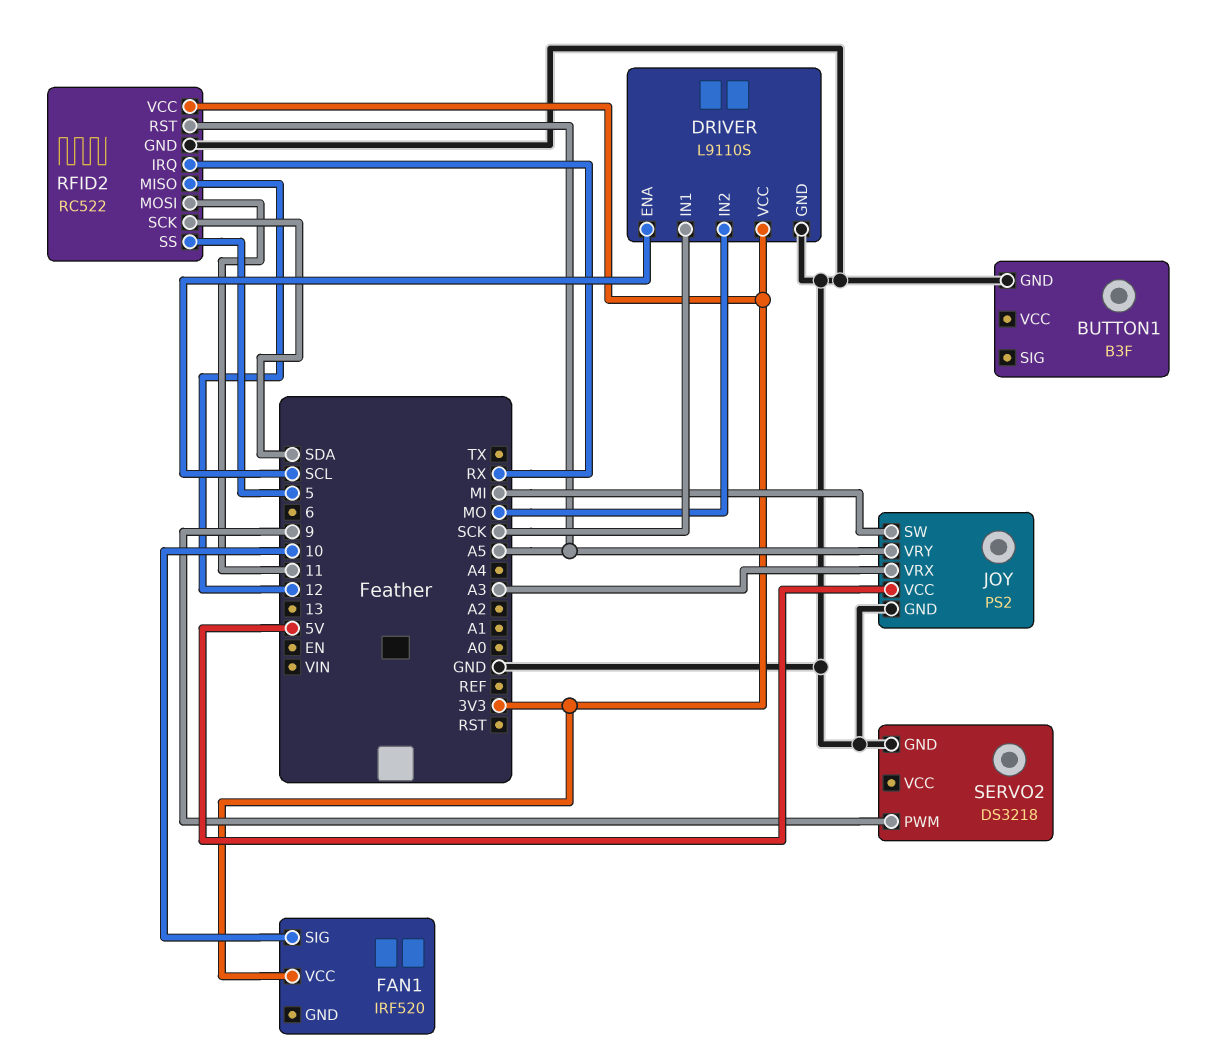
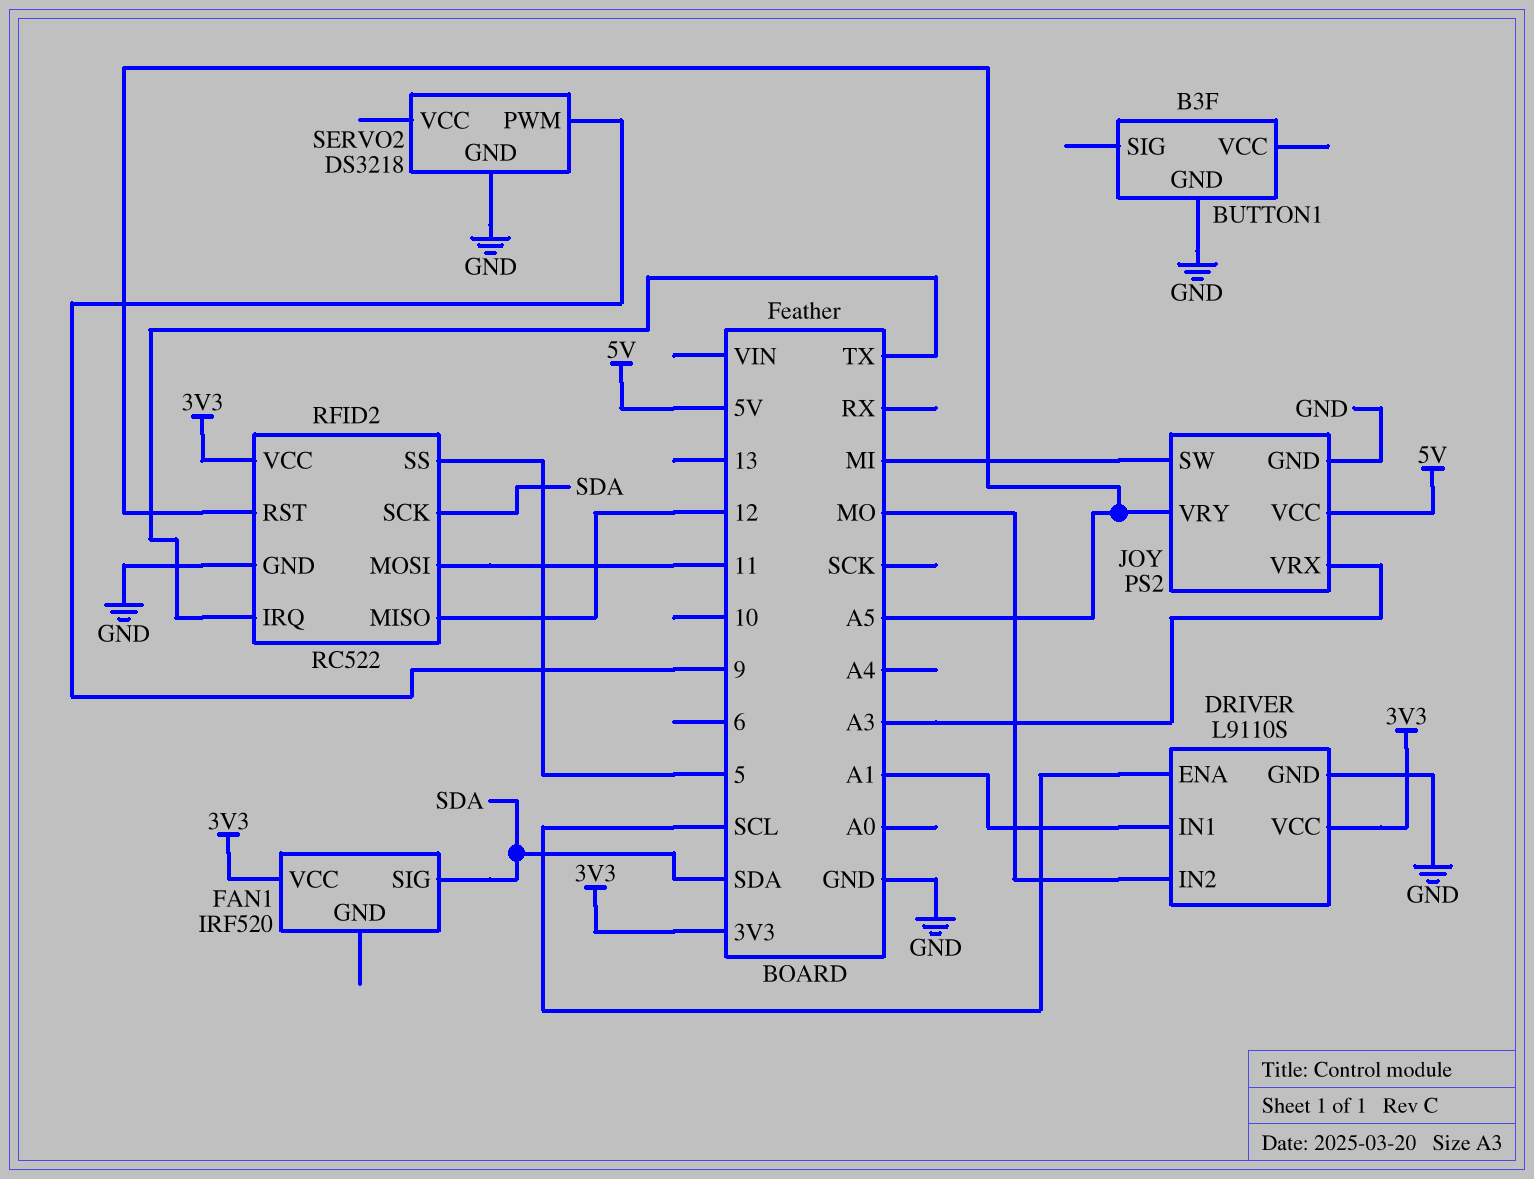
DRIVER pin IN1: SCK -> A1
FAN1 pin SIG: 10 -> SDA
RFID2 pin IRQ: RX -> TX

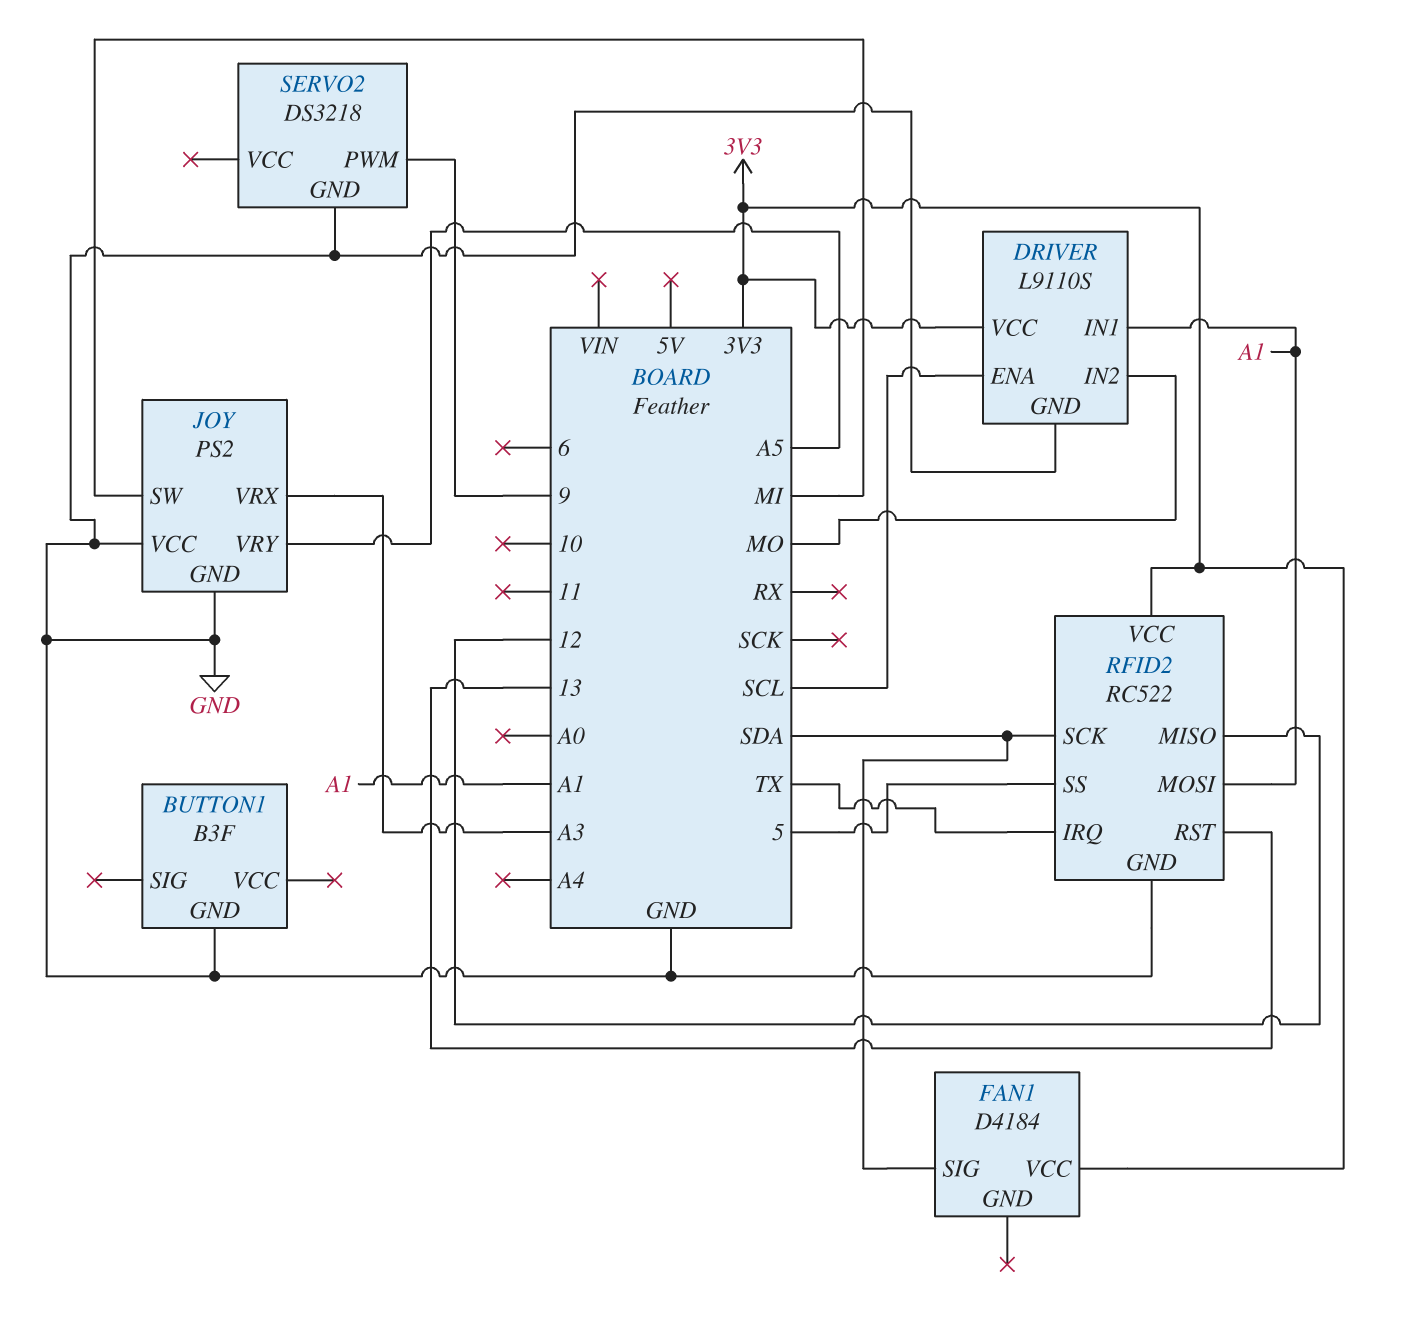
FAN1: IRF520 -> D4184
JOY pin VCC: 5V -> GND
RFID2 pin MOSI: 11 -> A1
RFID2 pin RST: A5 -> 13

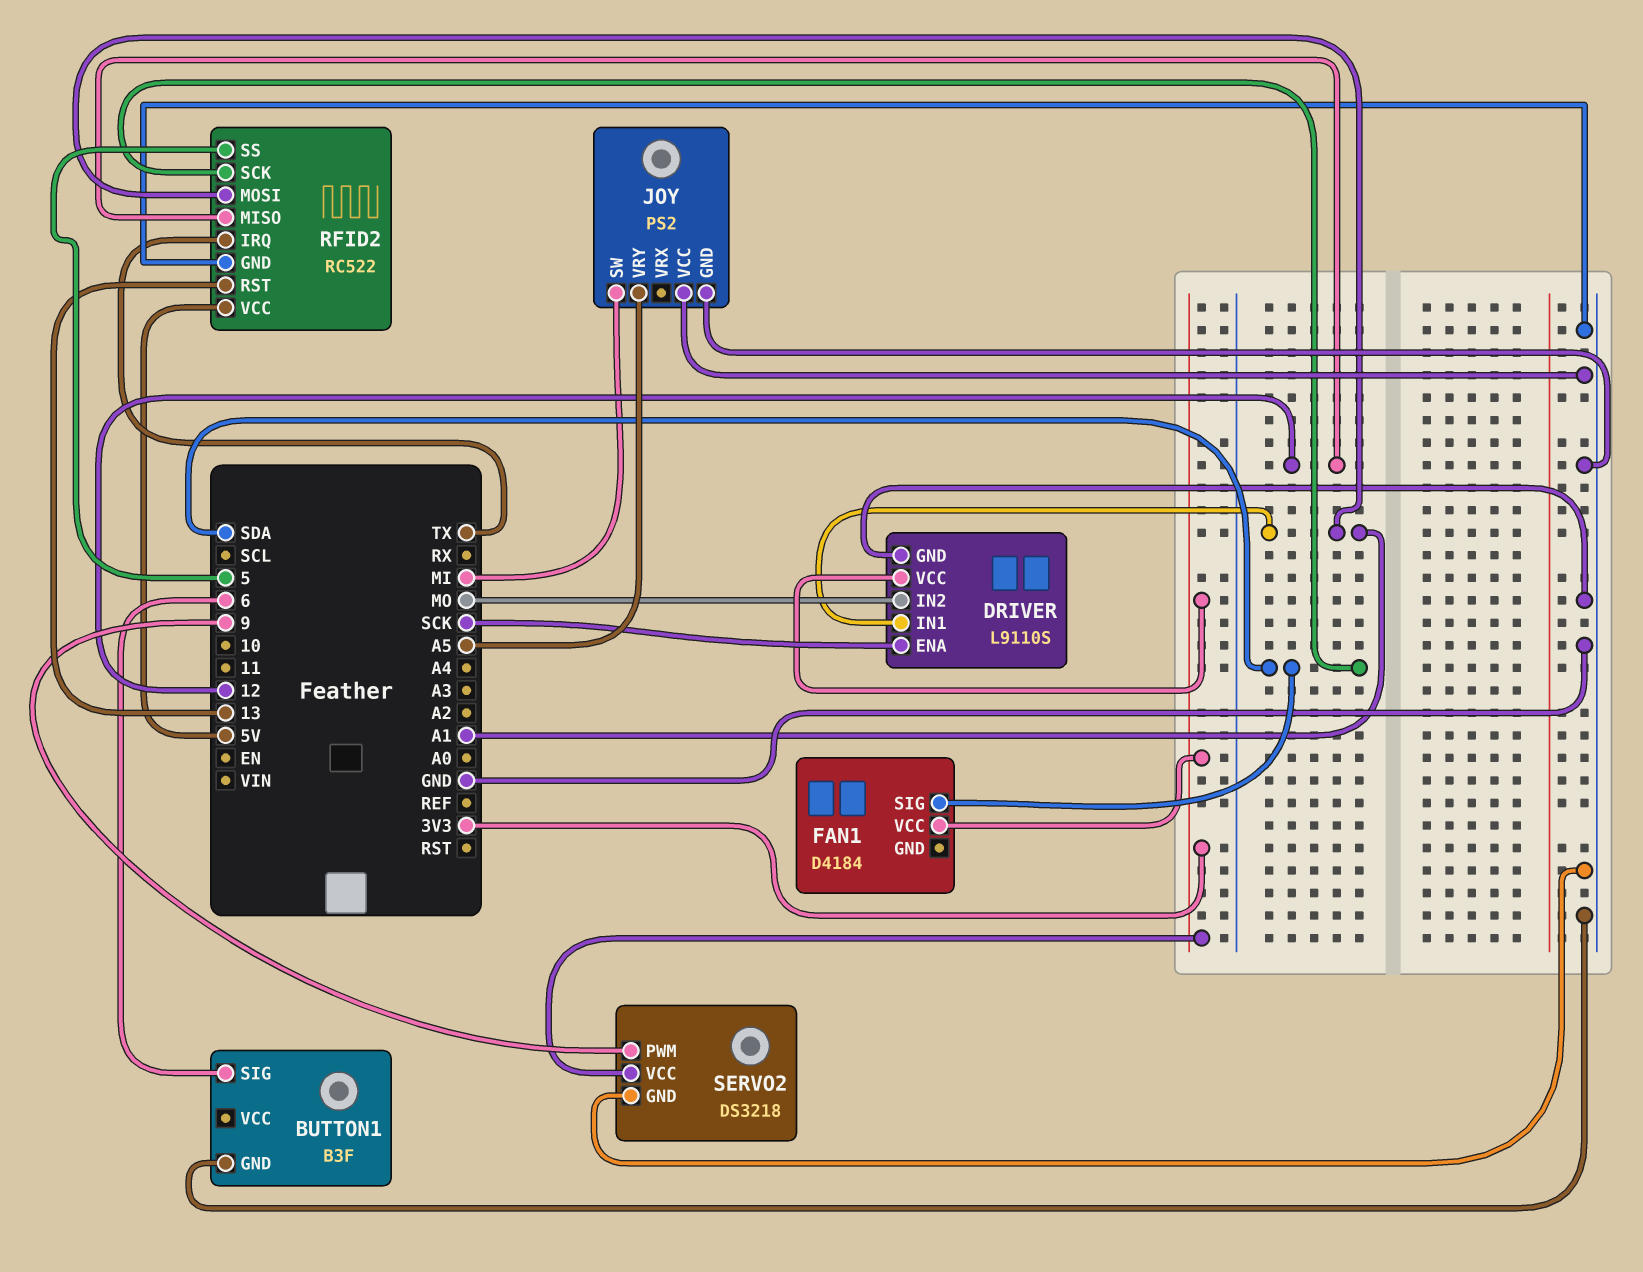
BUTTON1 pin SIG: none -> 6
DRIVER pin ENA: SCL -> SCK
JOY pin VRX: A3 -> none
RFID2 pin VCC: 3V3 -> 5V
SERVO2 pin VCC: none -> 3V3

